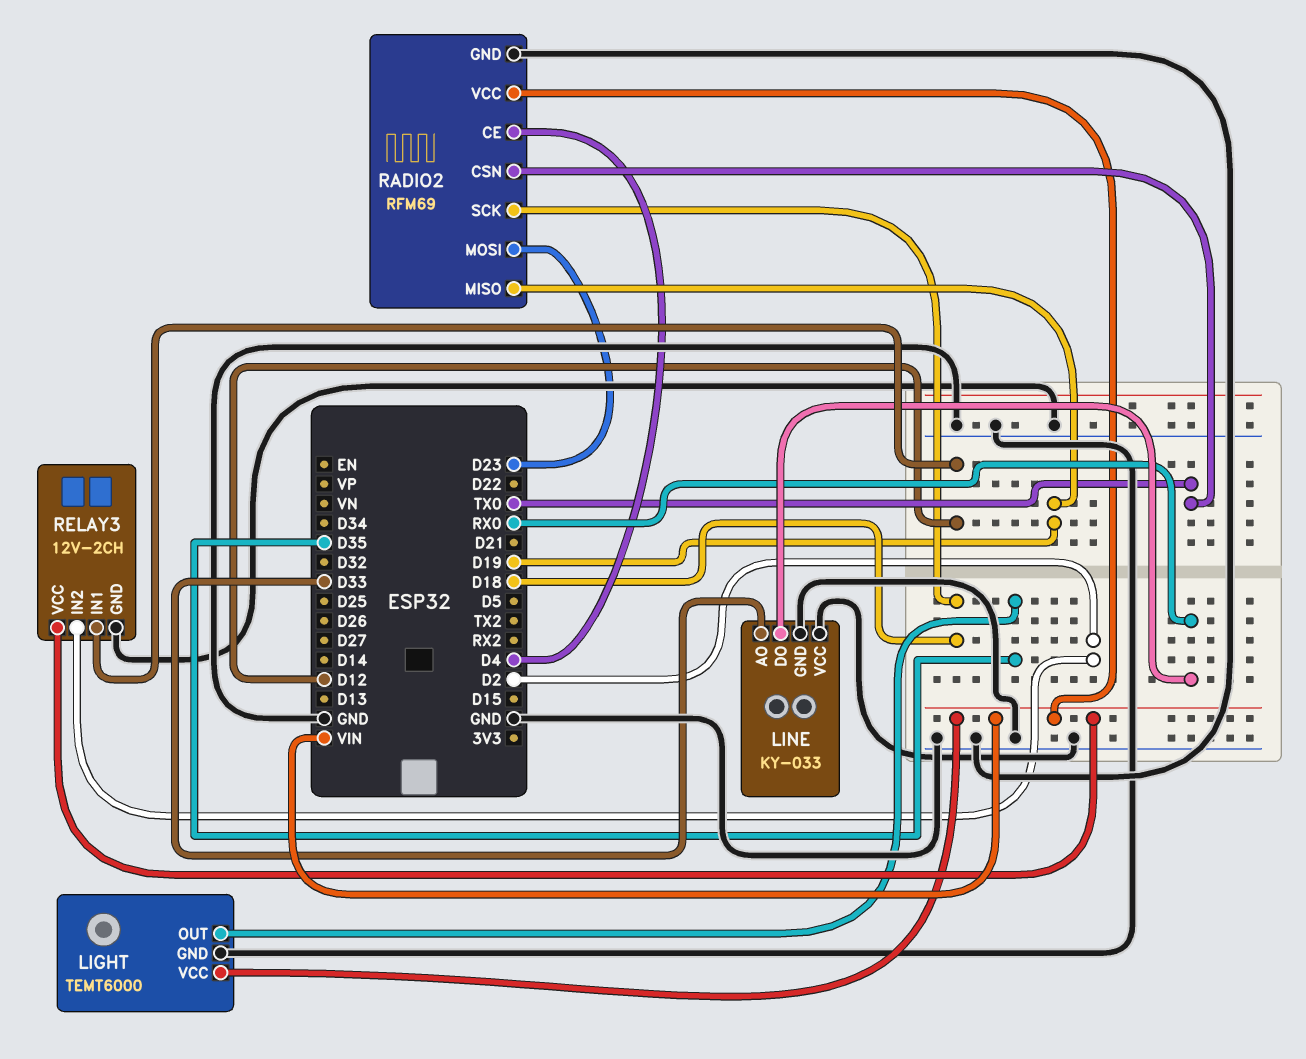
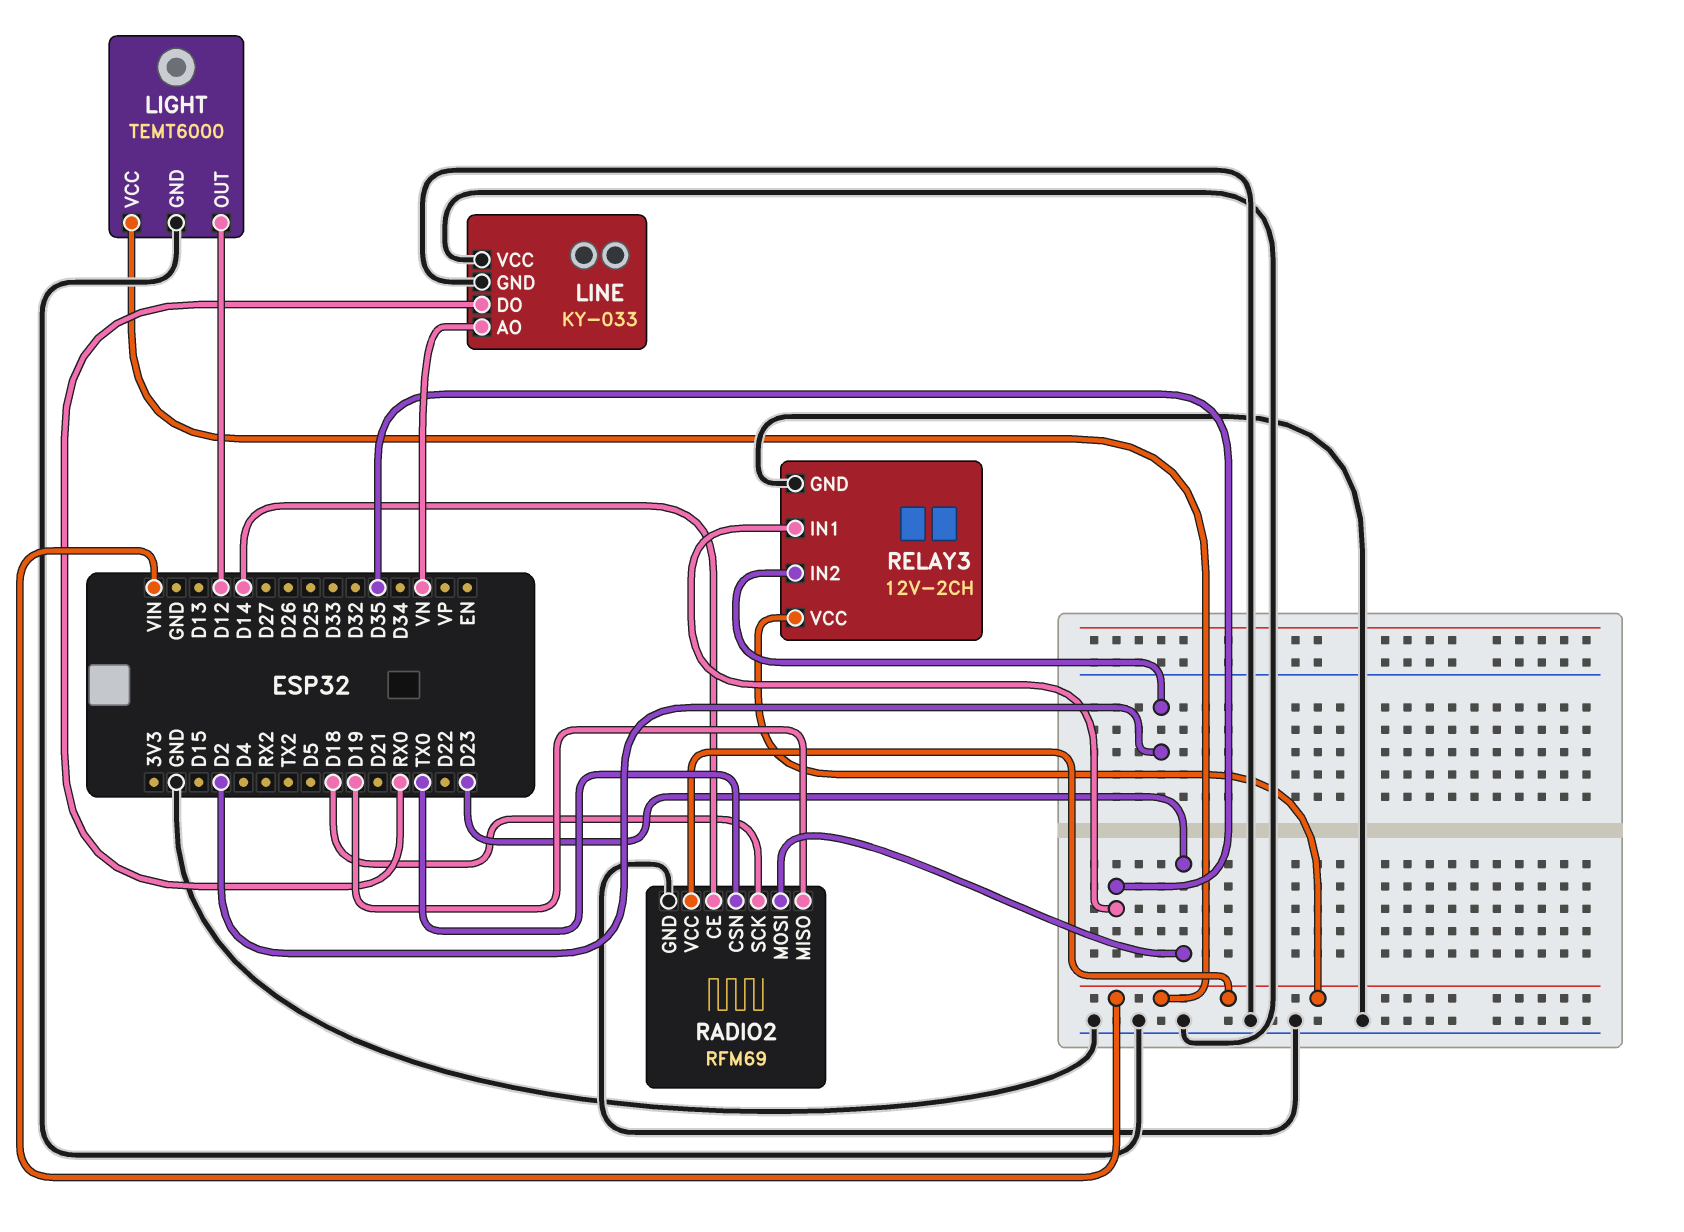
LIGHT pin OUT: D35 -> D12
LINE pin AO: D33 -> VN
RADIO2 pin CE: D4 -> D14
RELAY3 pin IN1: D12 -> D35

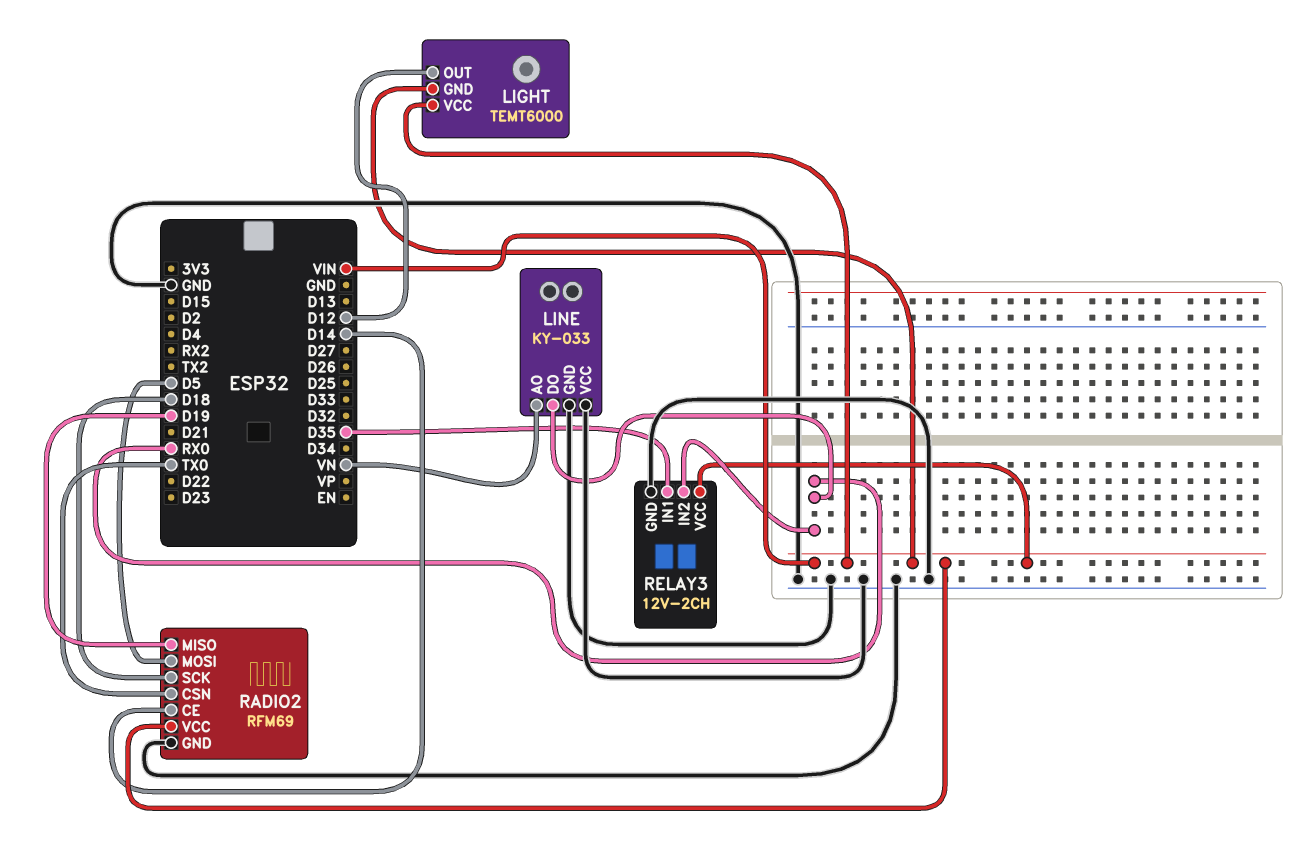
LIGHT pin GND: GND -> VIN
RADIO2 pin MOSI: D23 -> D5
RELAY3 pin IN2: D2 -> RX0

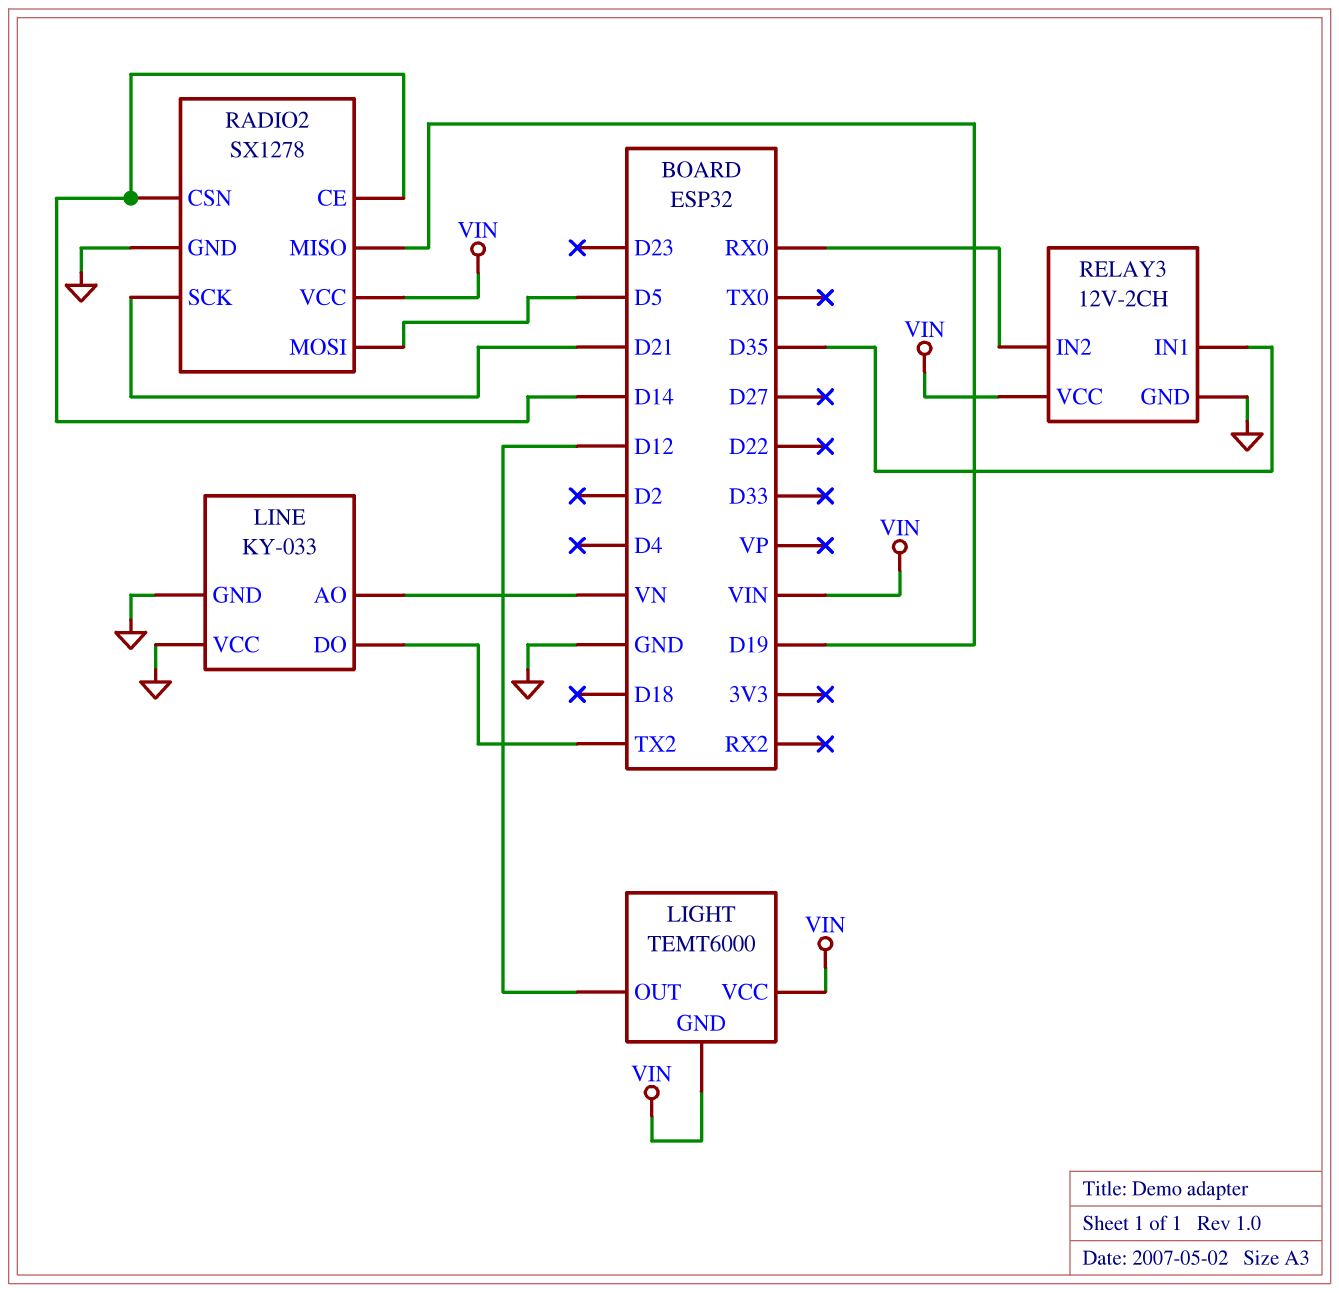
LINE pin DO: RX0 -> TX2
RADIO2: RFM69 -> SX1278
RADIO2 pin CSN: TX0 -> D14
RADIO2 pin SCK: D18 -> D21

